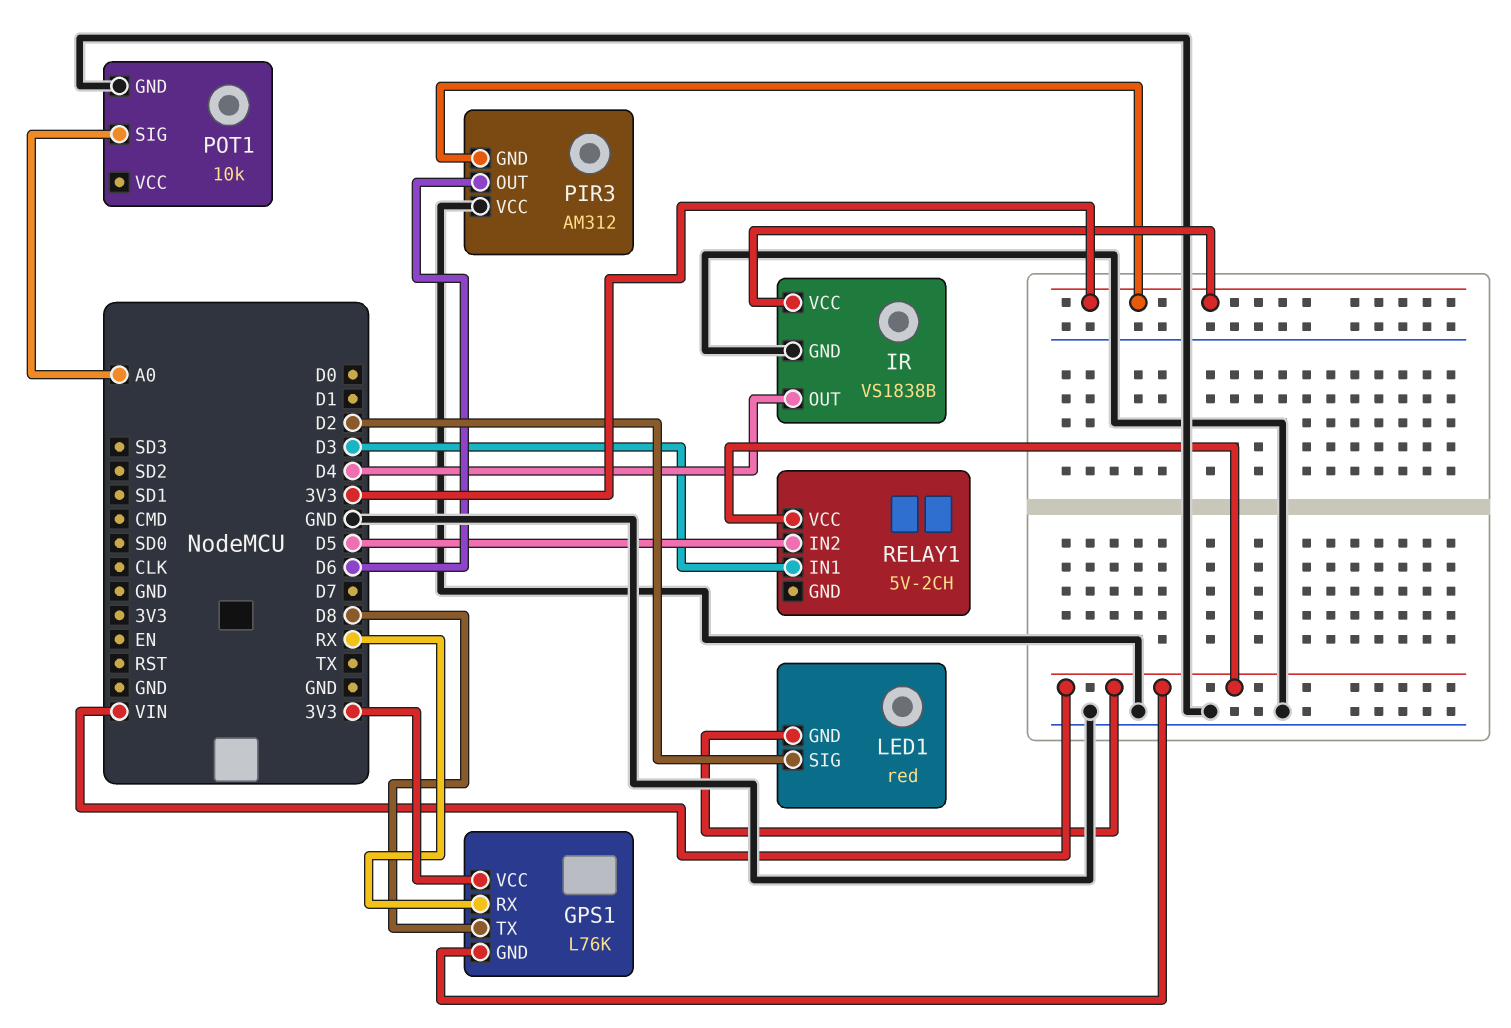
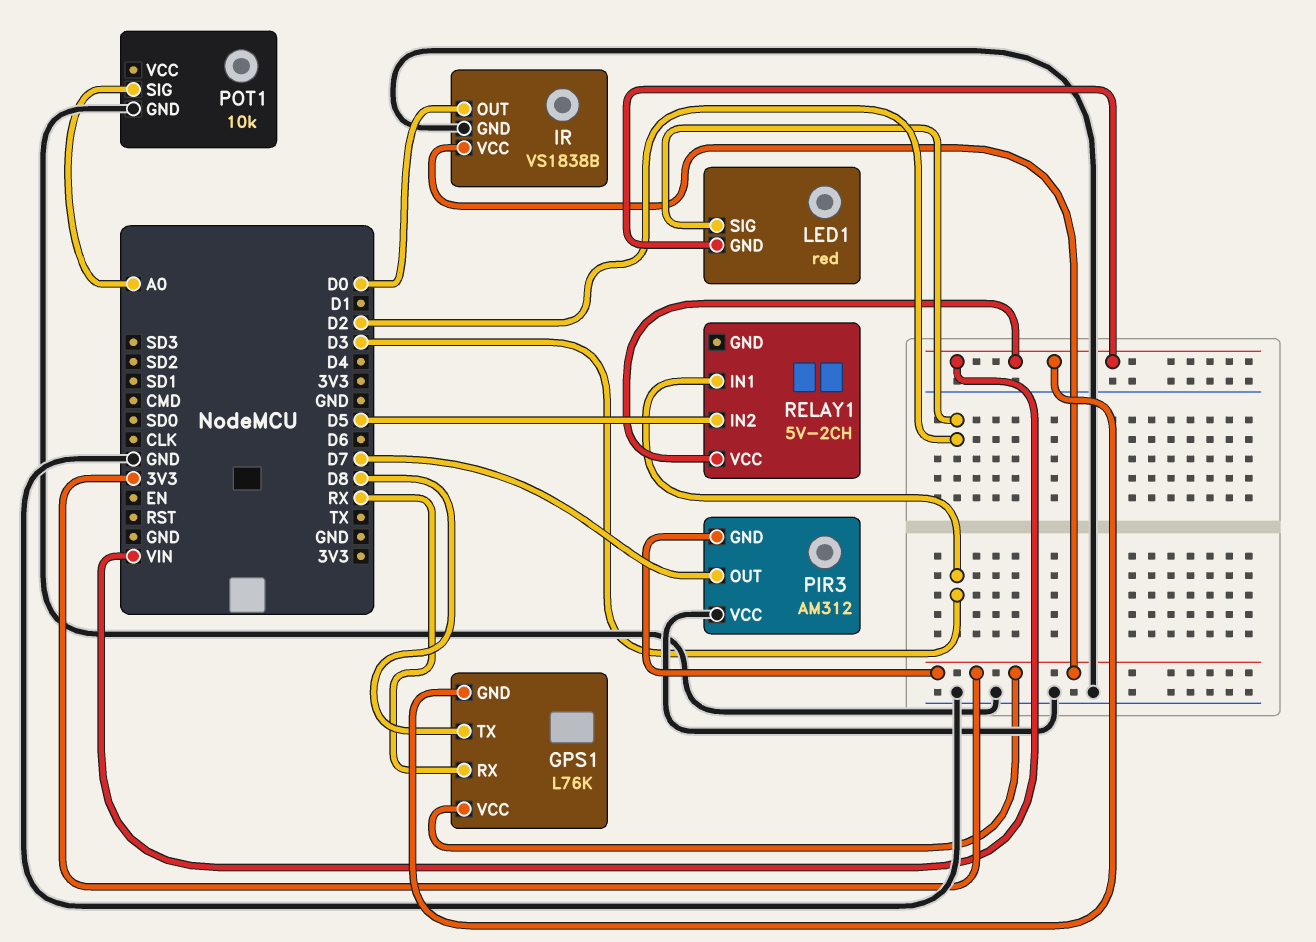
IR pin OUT: D4 -> D0
PIR3 pin OUT: D6 -> D7

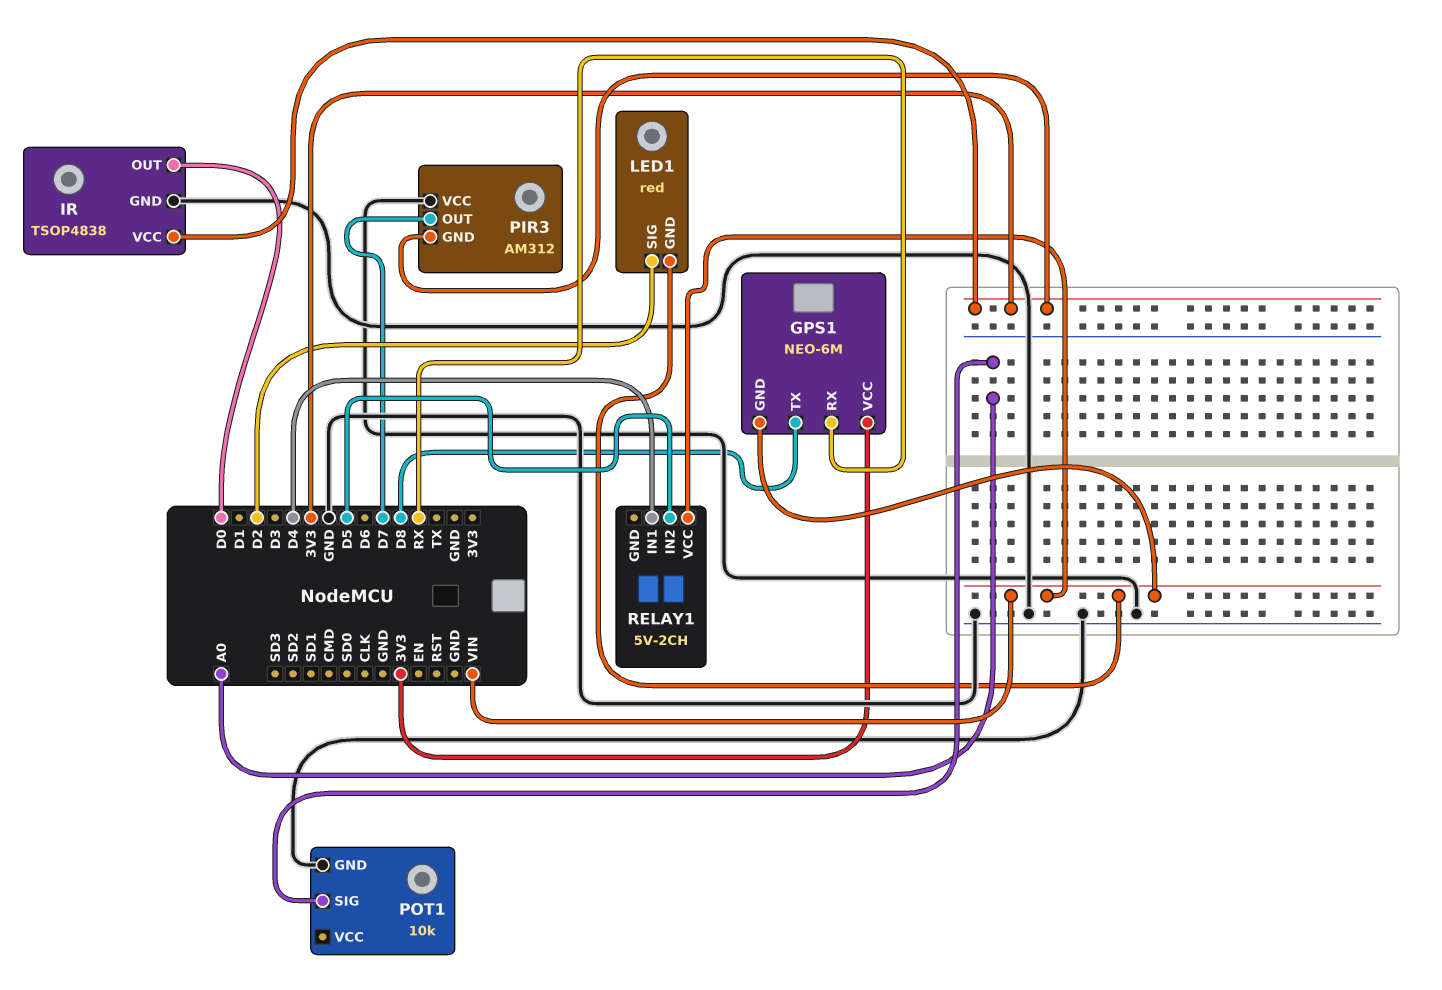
GPS1: L76K -> NEO-6M
IR: VS1838B -> TSOP4838
RELAY1 pin IN1: D3 -> D4

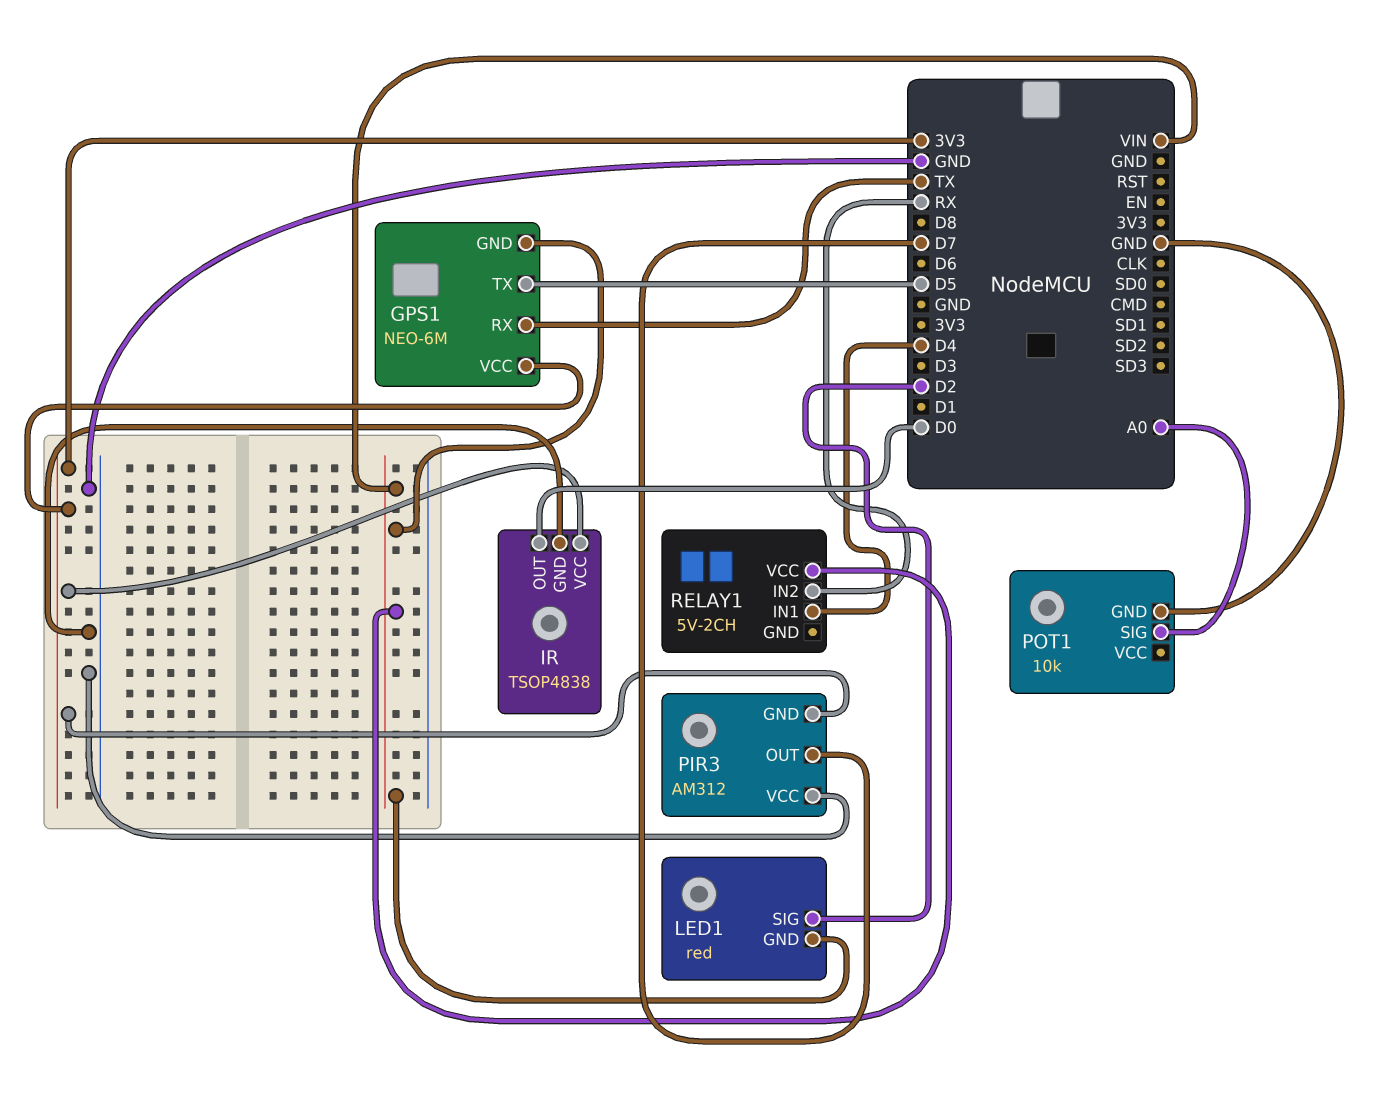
GPS1 pin RX: RX -> TX
GPS1 pin TX: D8 -> D5
RELAY1 pin IN2: D5 -> RX

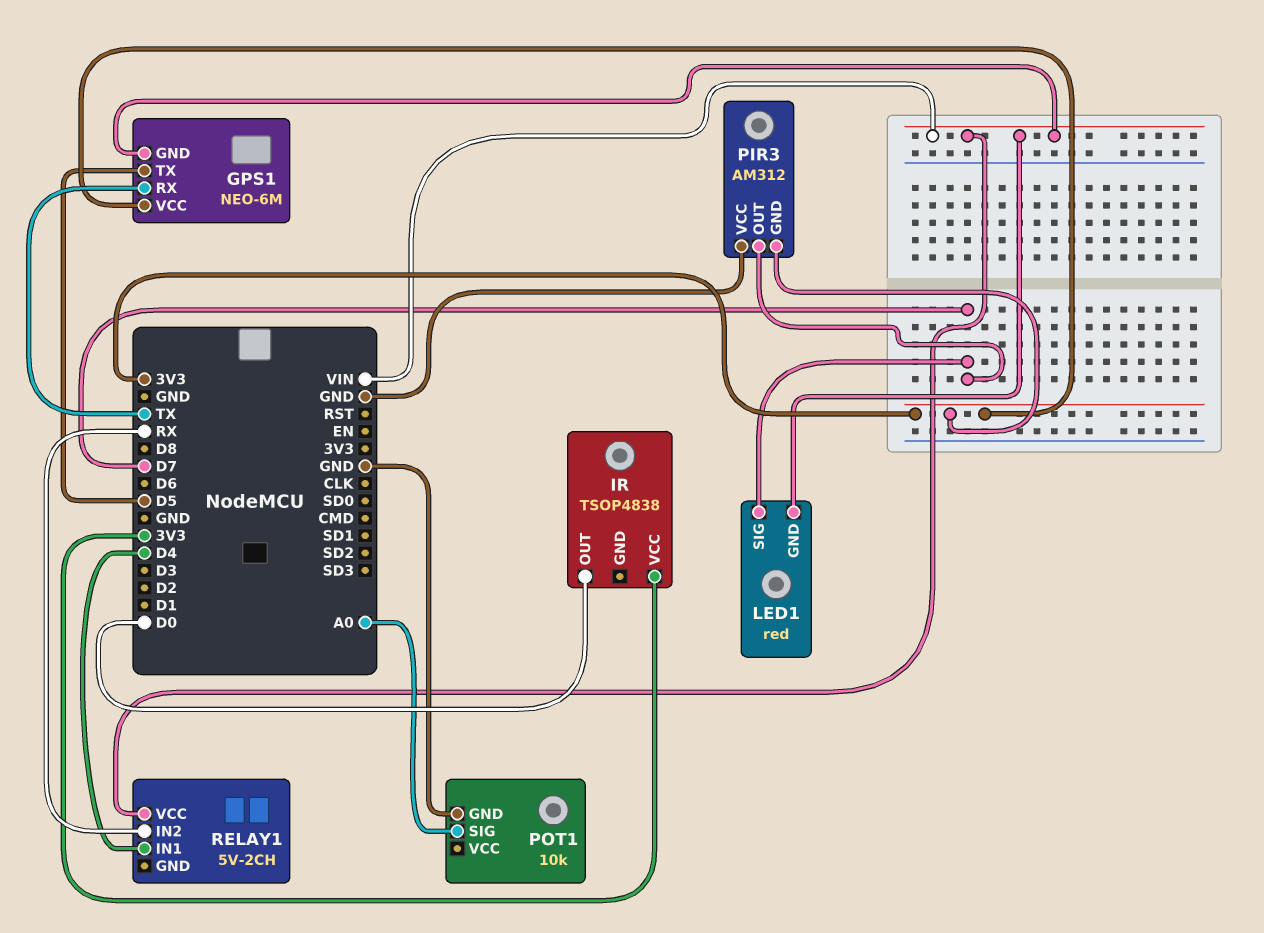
IR pin GND: GND -> none
LED1 pin SIG: D2 -> D7

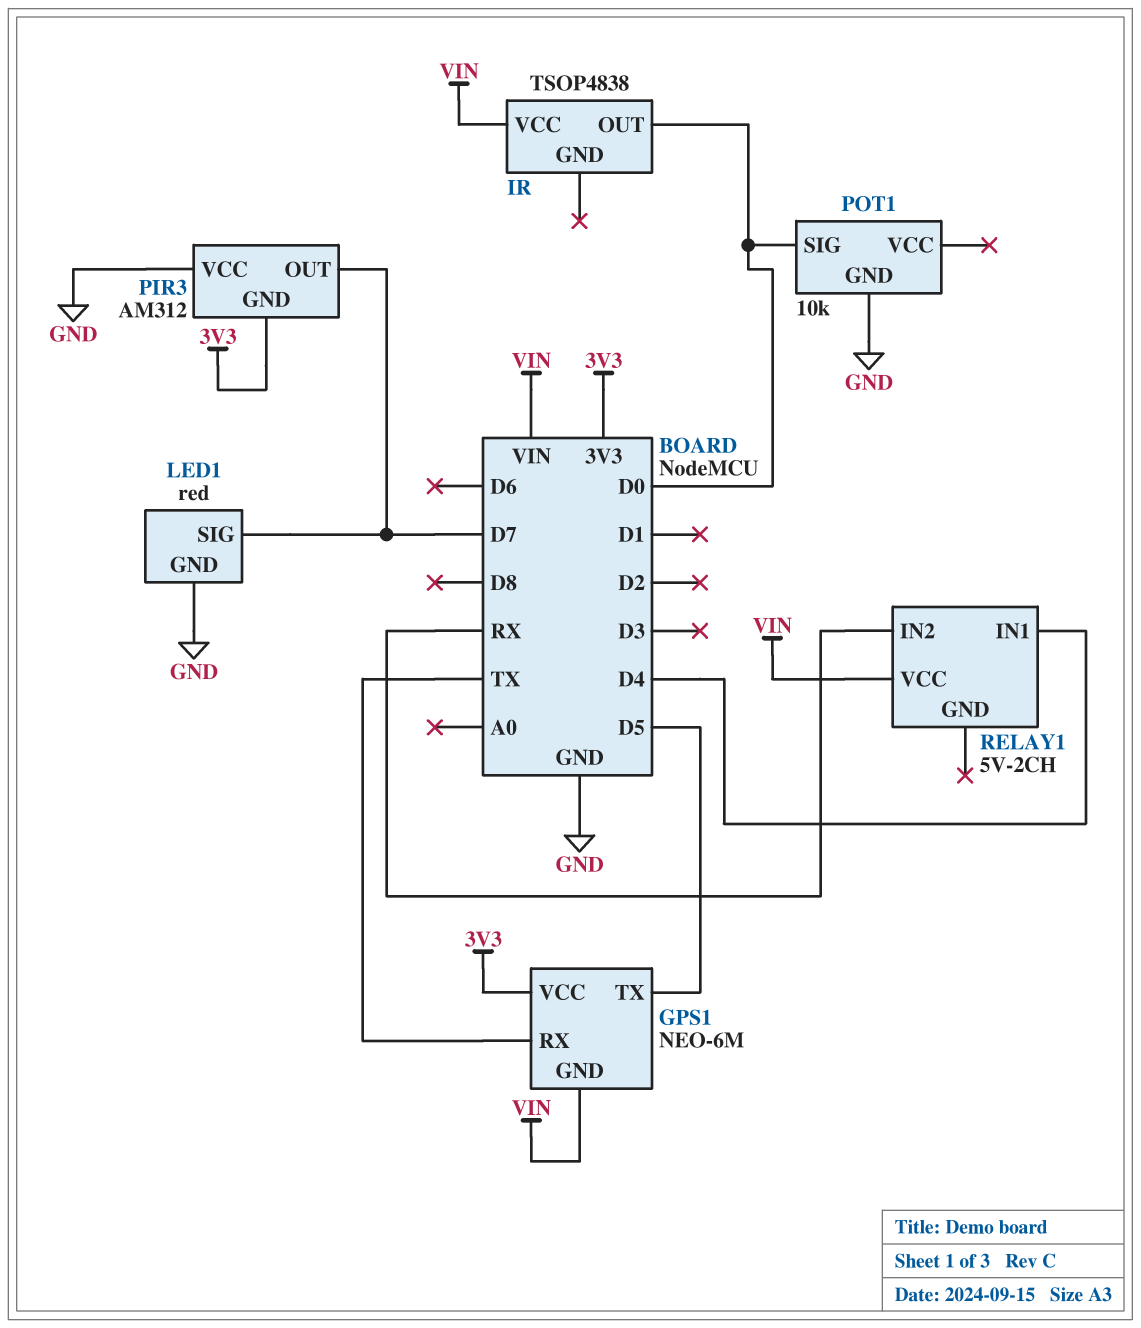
IR pin VCC: 3V3 -> VIN
LED1 pin GND: VIN -> GND
POT1 pin SIG: A0 -> D0

